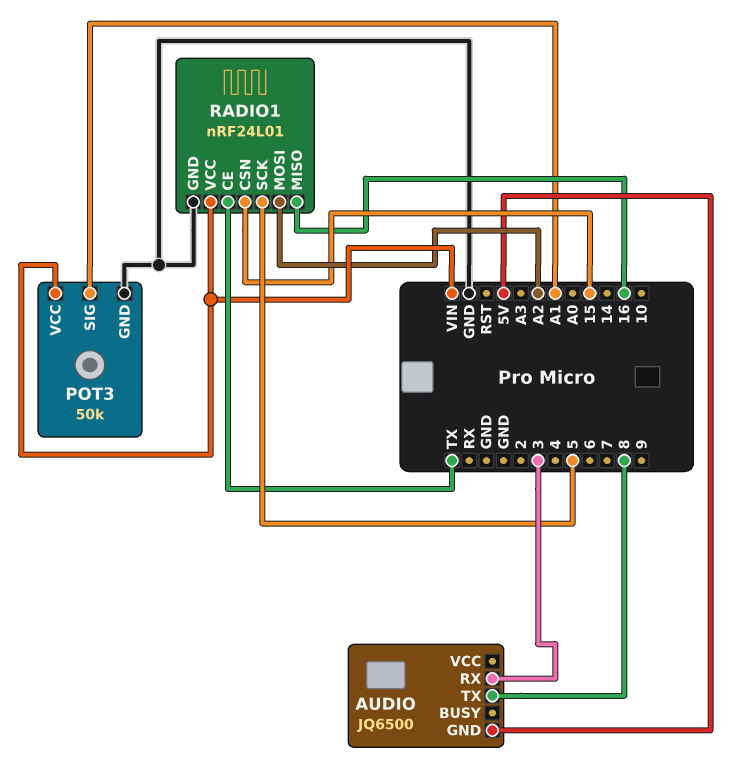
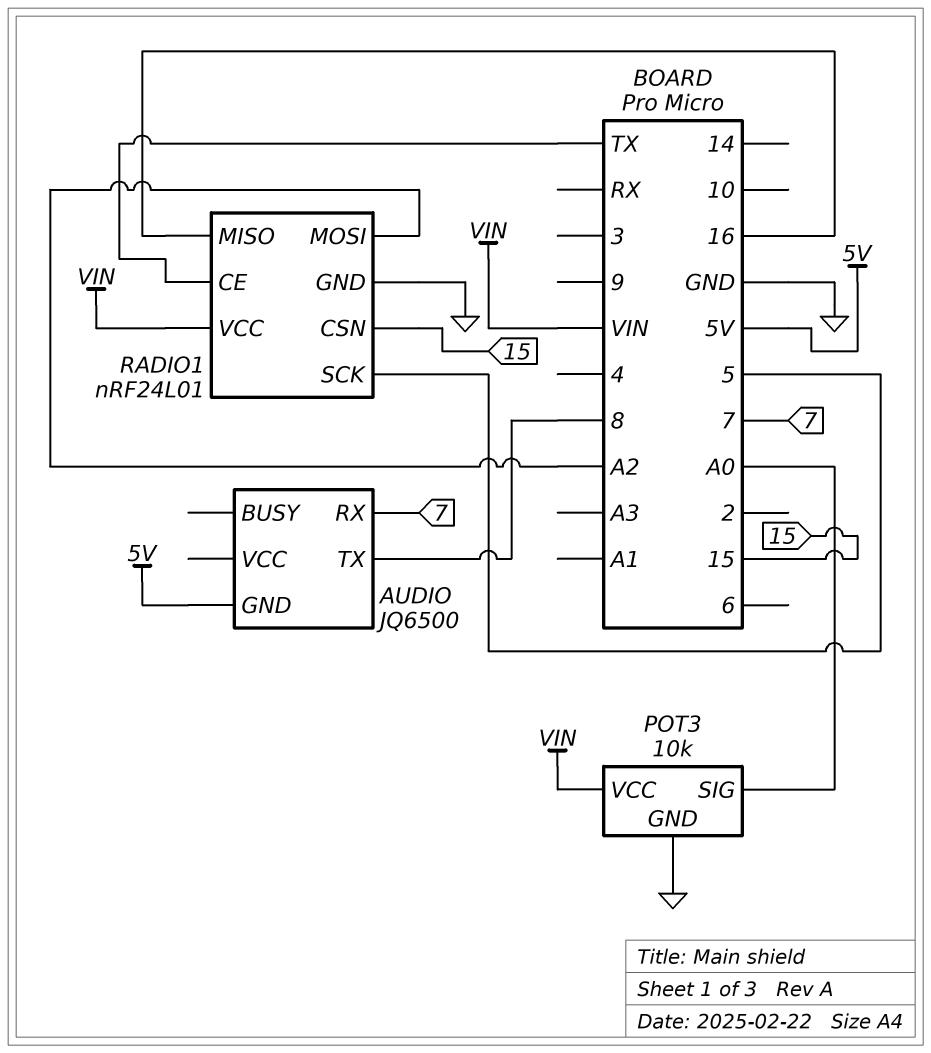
AUDIO pin RX: 3 -> 7
POT3: 50k -> 10k
POT3 pin SIG: A1 -> A0

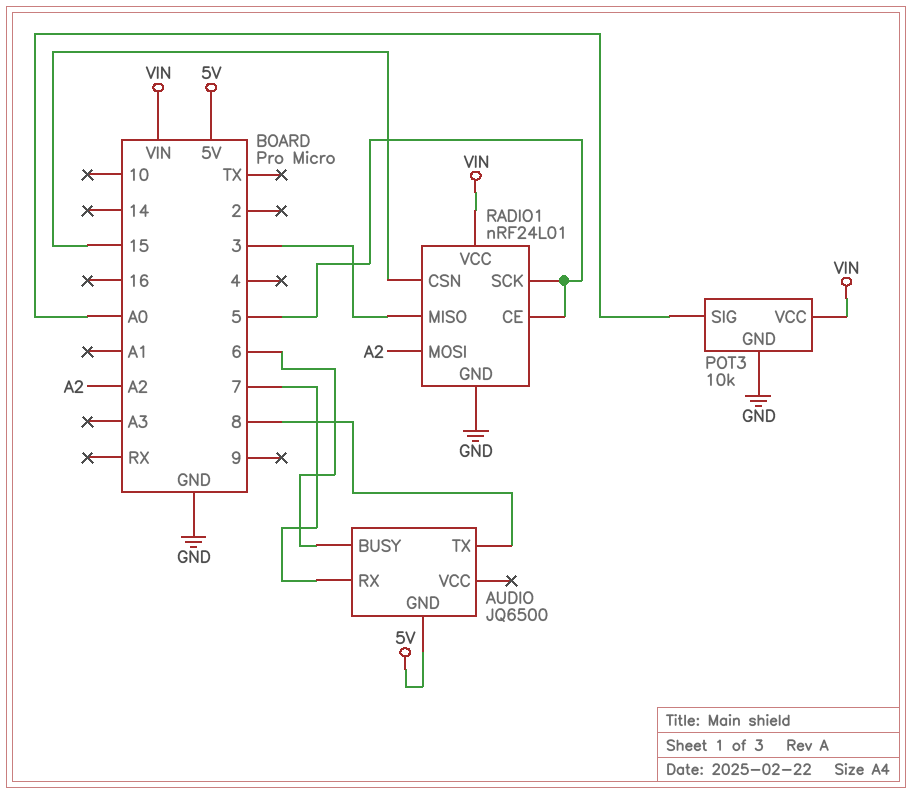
AUDIO pin BUSY: none -> 6
RADIO1 pin CE: TX -> 5
RADIO1 pin MISO: 16 -> 3

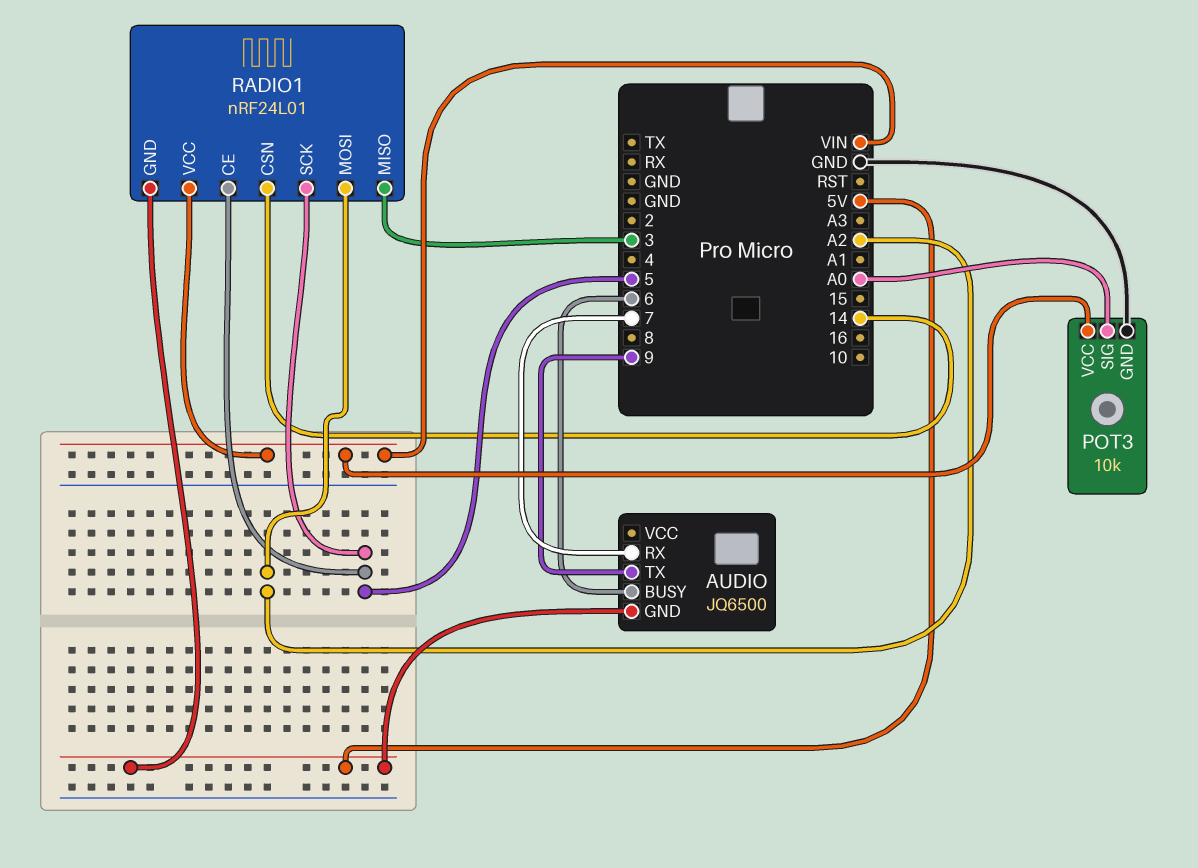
AUDIO pin TX: 8 -> 9
RADIO1 pin CSN: 15 -> 14
RADIO1 pin GND: GND -> 5V

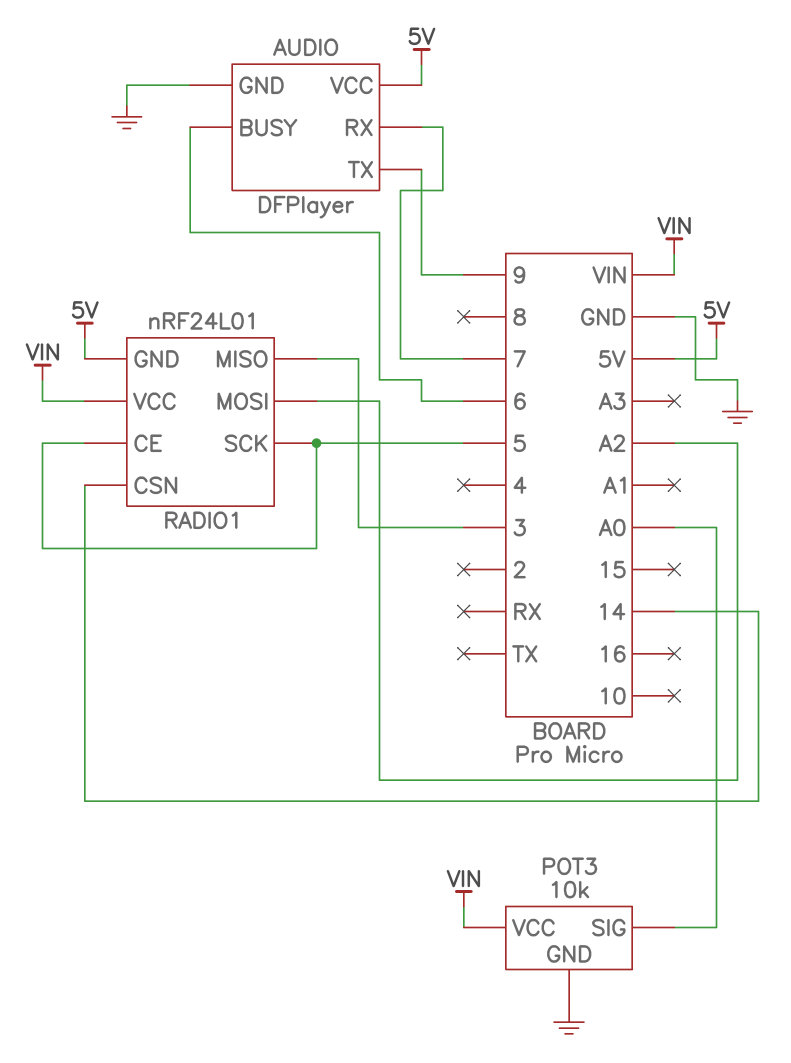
AUDIO: JQ6500 -> DFPlayer
AUDIO pin GND: 5V -> GND
AUDIO pin VCC: none -> 5V

